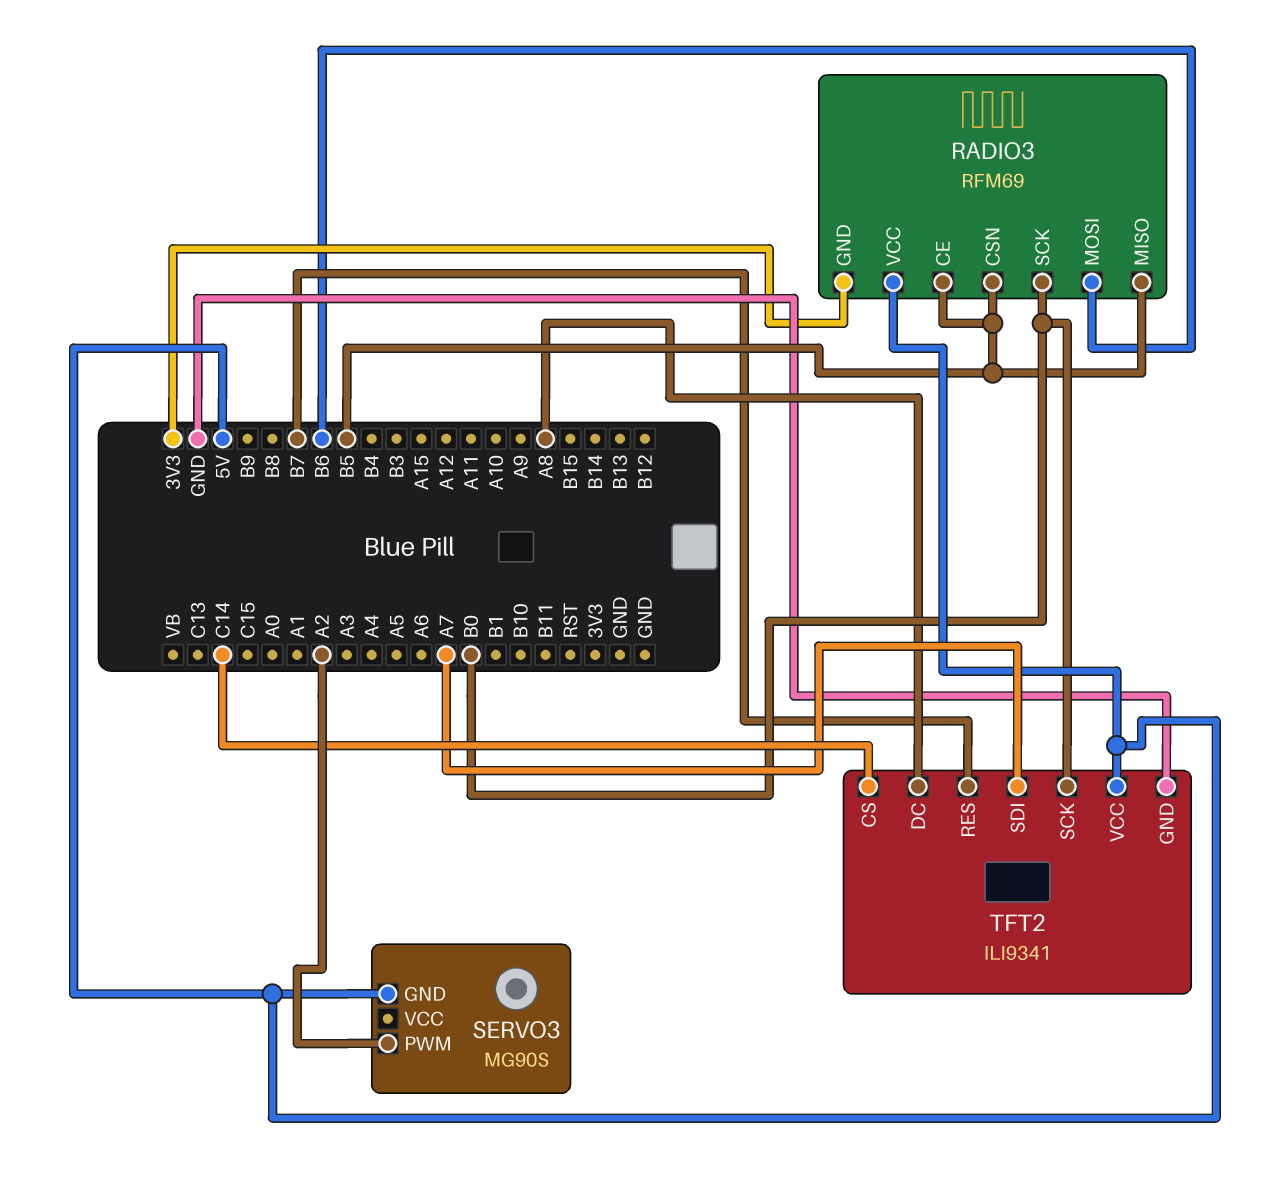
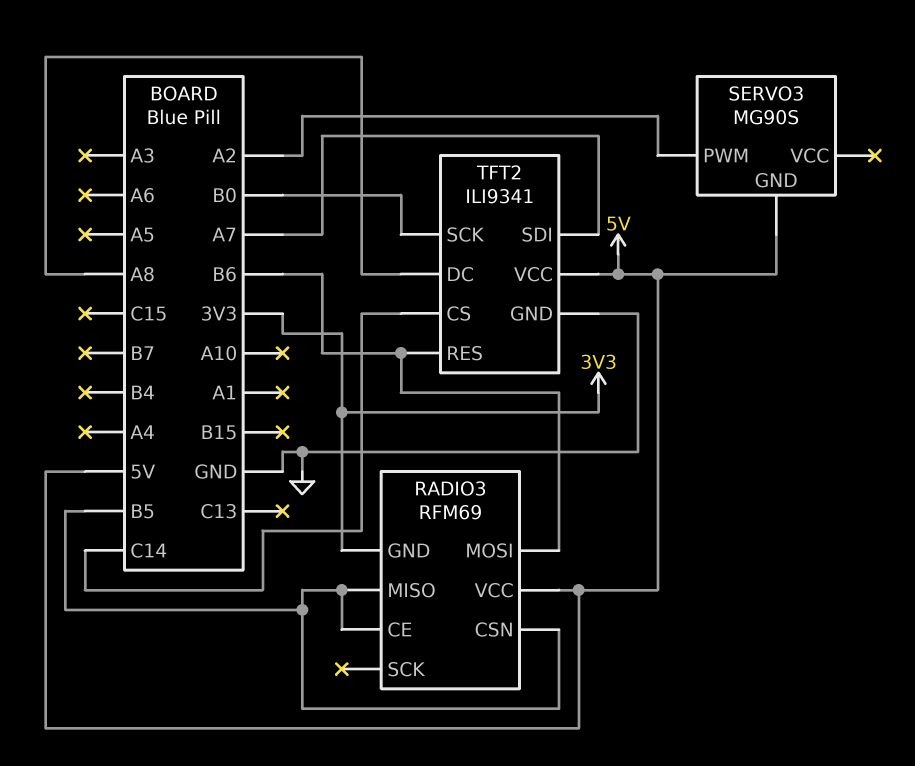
RADIO3 pin SCK: B0 -> none
TFT2 pin RES: B7 -> B6

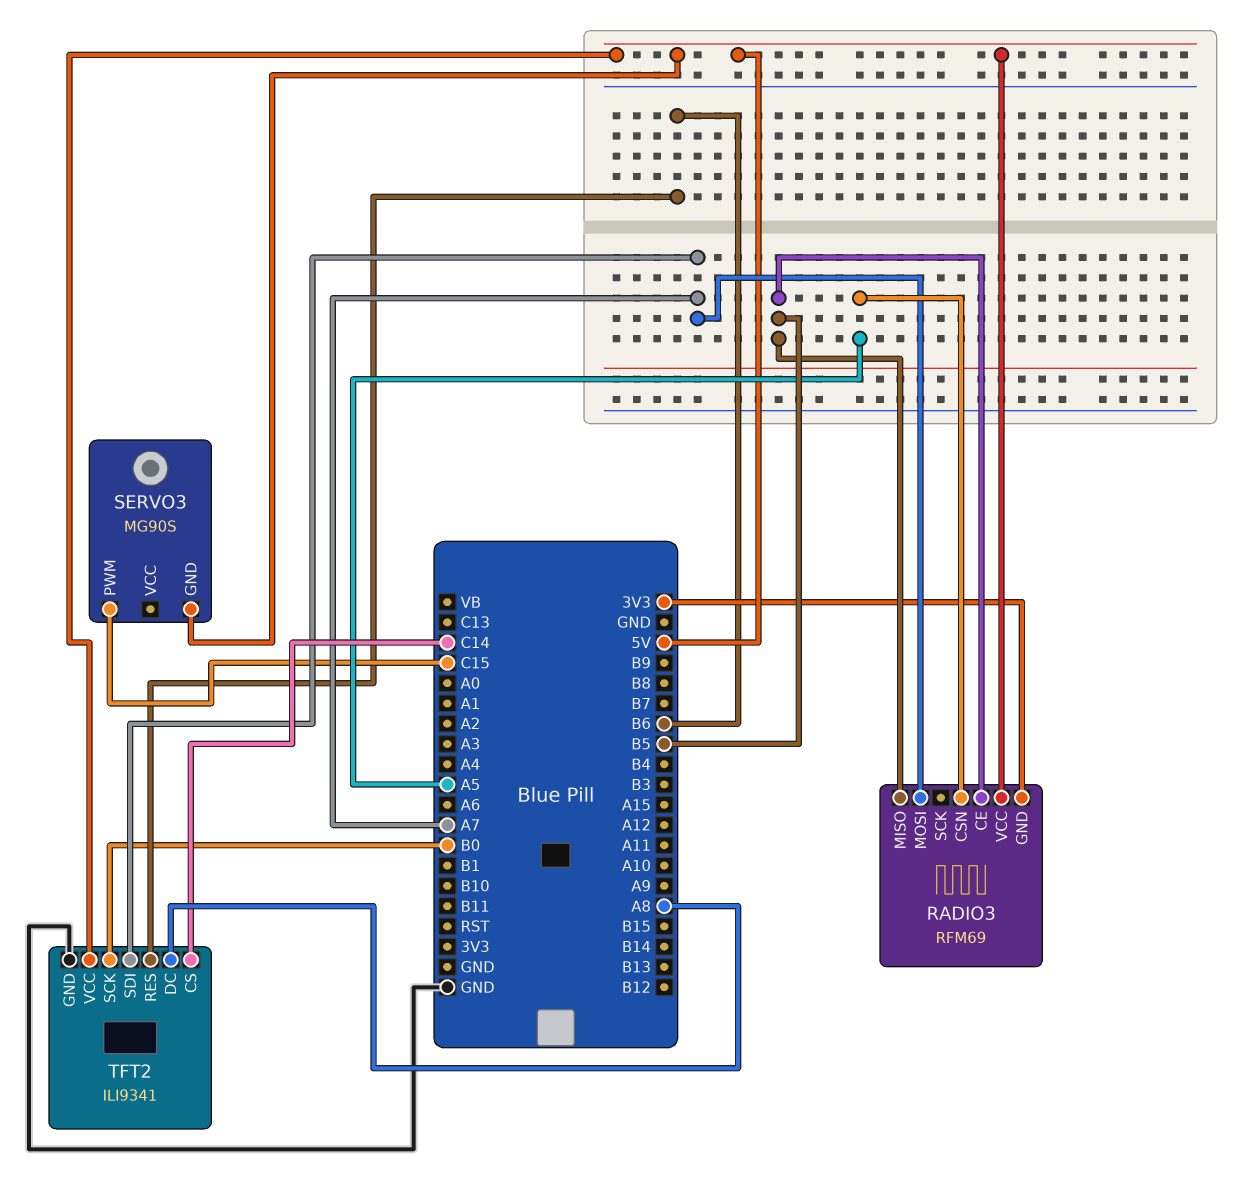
RADIO3 pin CSN: B5 -> A5
RADIO3 pin MOSI: B6 -> A7
SERVO3 pin PWM: A2 -> C15

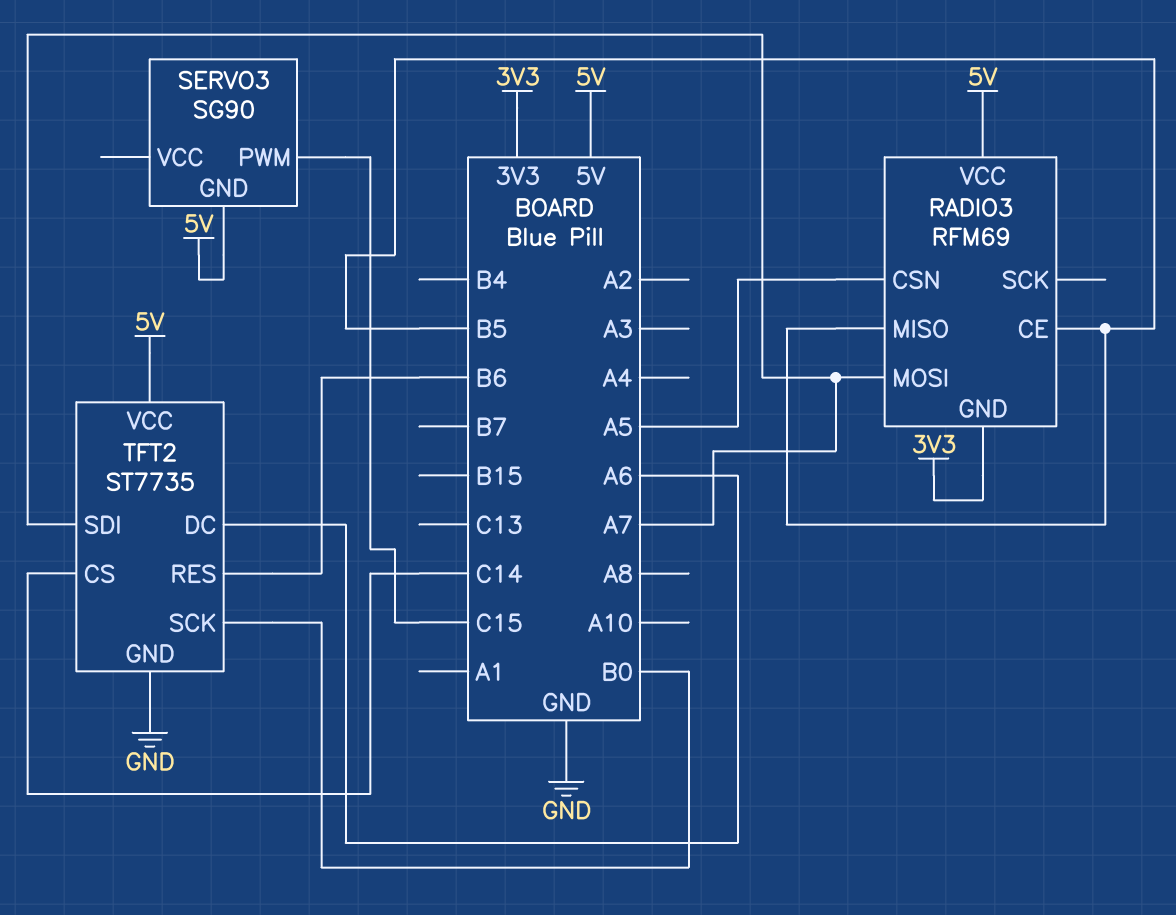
SERVO3: MG90S -> SG90
TFT2: ILI9341 -> ST7735
TFT2 pin DC: A8 -> A6

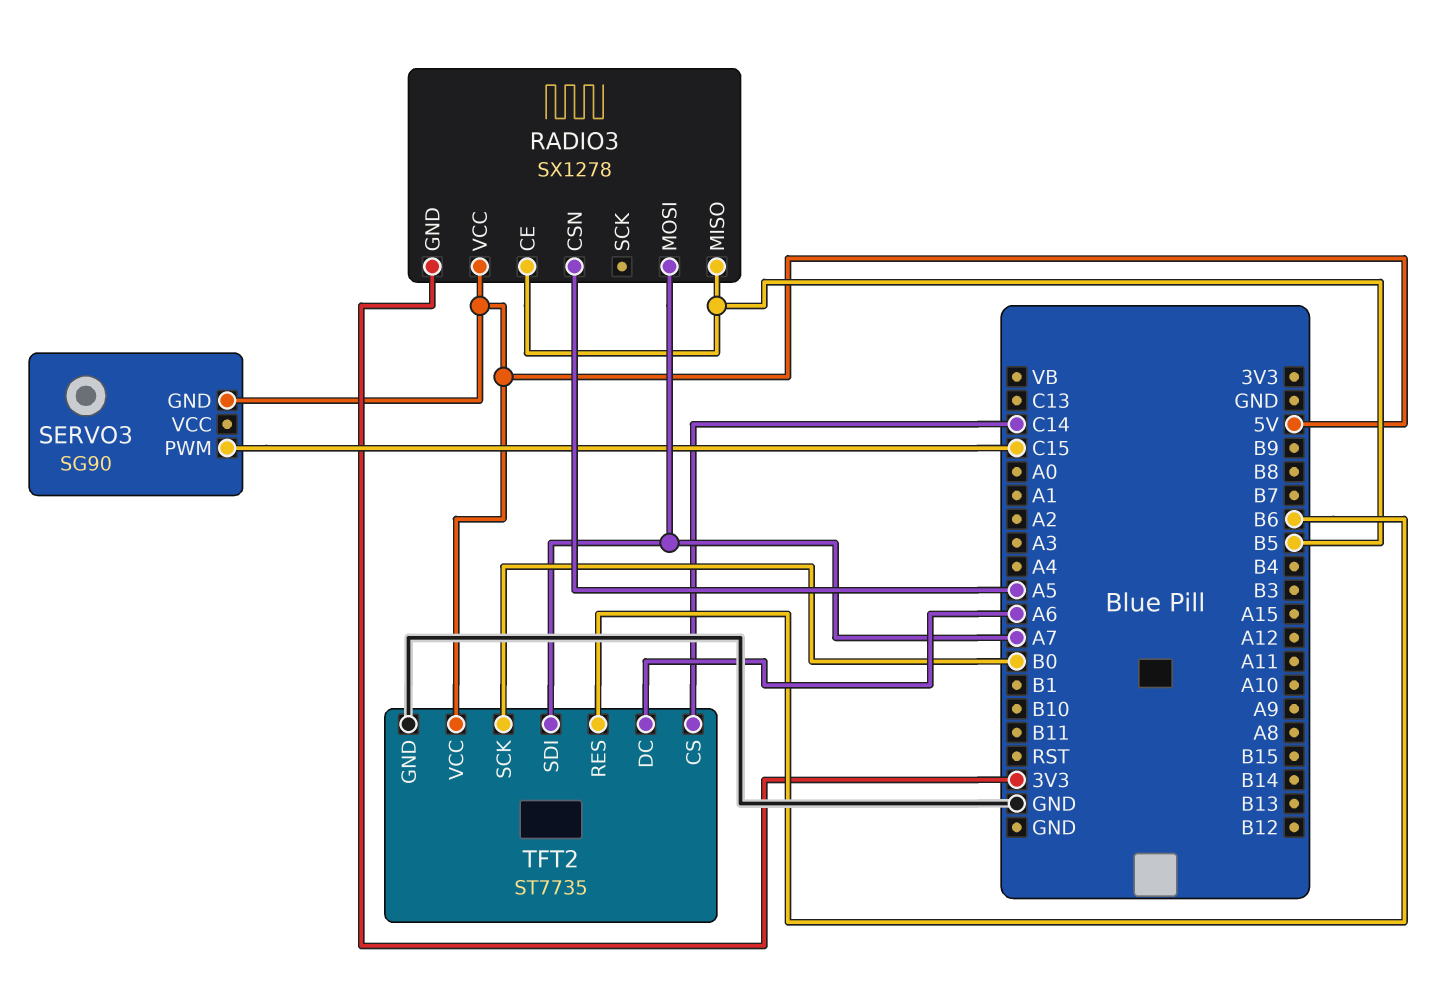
RADIO3: RFM69 -> SX1278

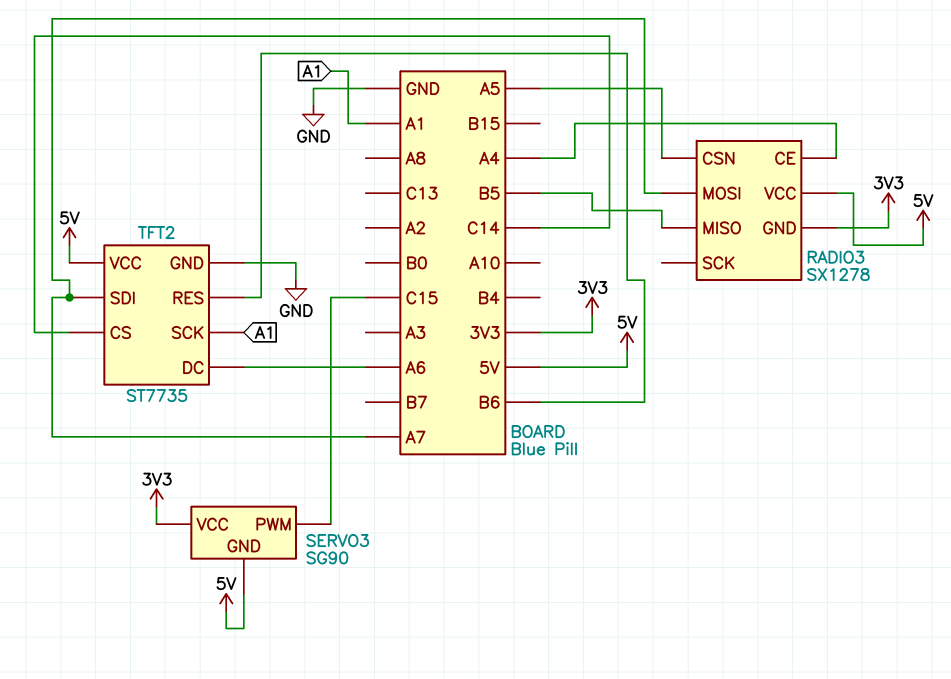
RADIO3 pin CE: B5 -> A4
SERVO3 pin VCC: none -> 3V3
TFT2 pin SCK: B0 -> A1

